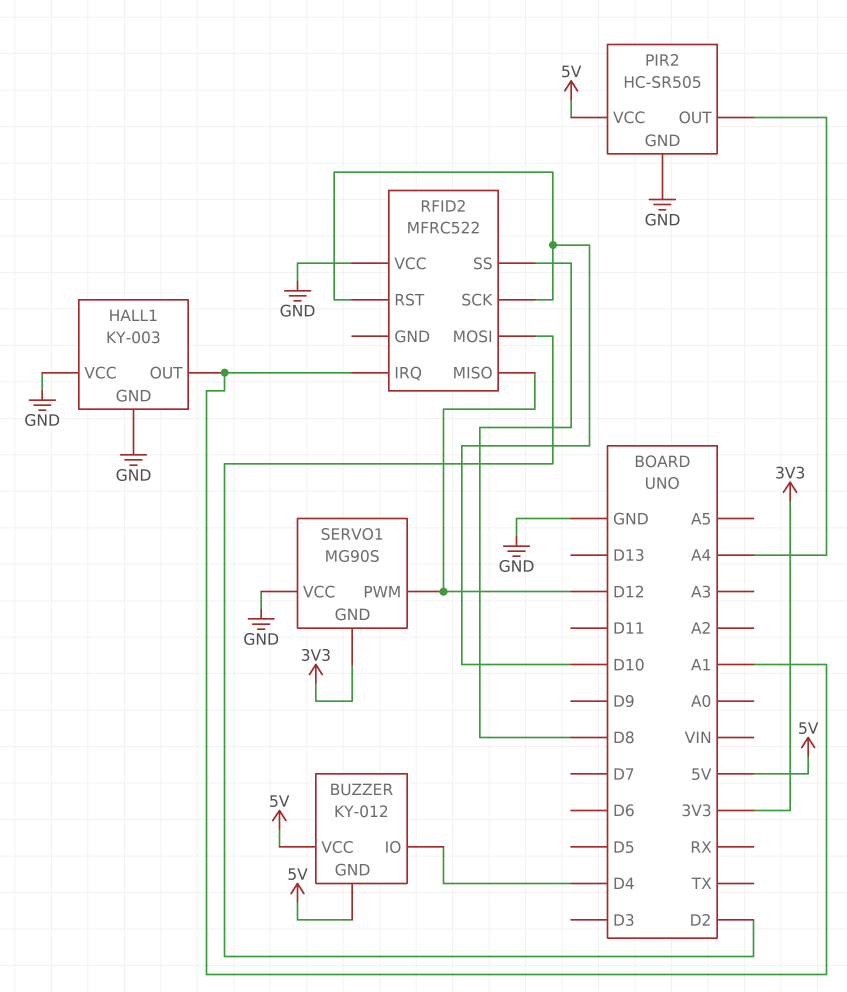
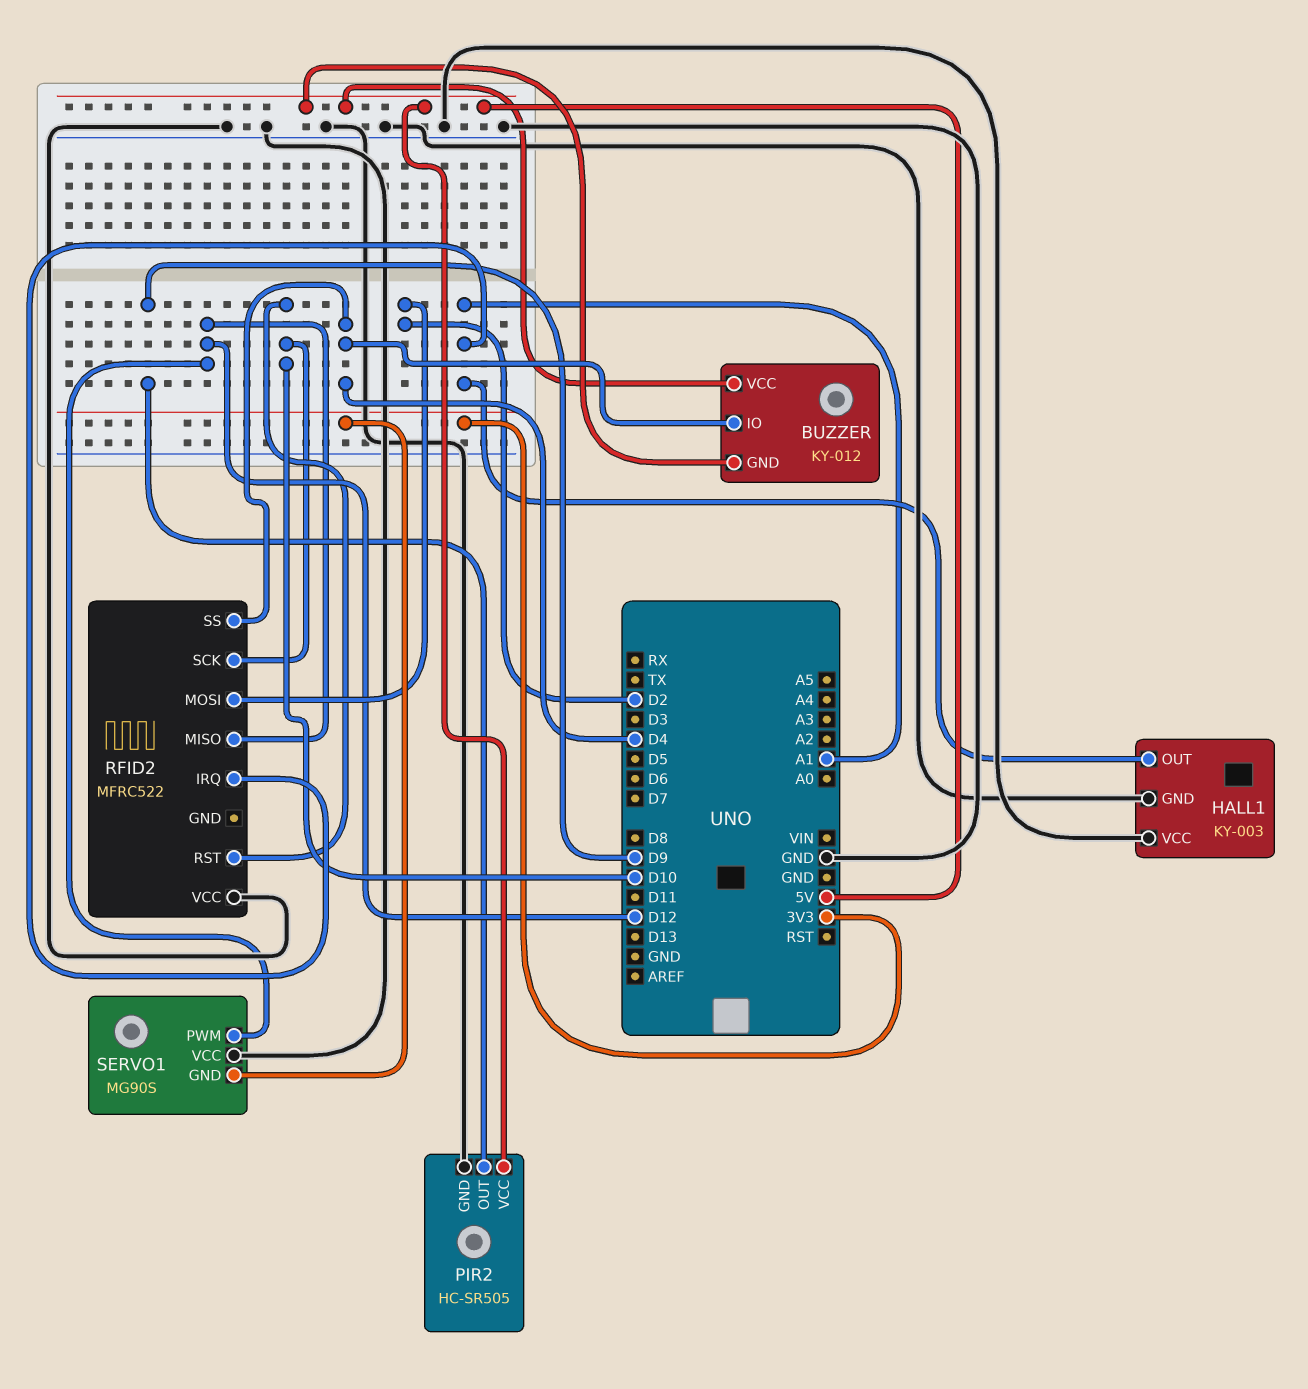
PIR2 pin OUT: A4 -> D9
RFID2 pin SS: D8 -> D4

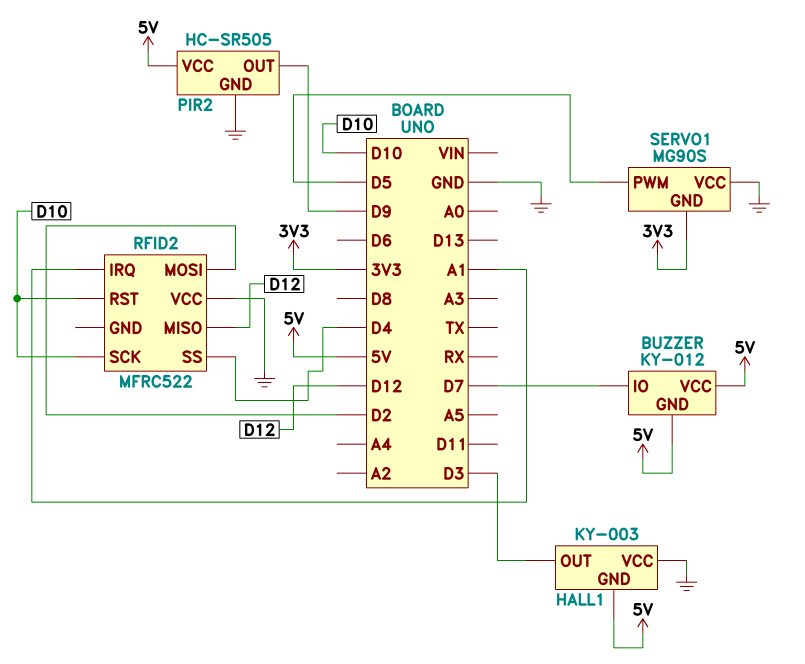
BUZZER pin IO: D4 -> D7
HALL1 pin GND: GND -> 5V
HALL1 pin OUT: A1 -> D3
SERVO1 pin PWM: D12 -> D5

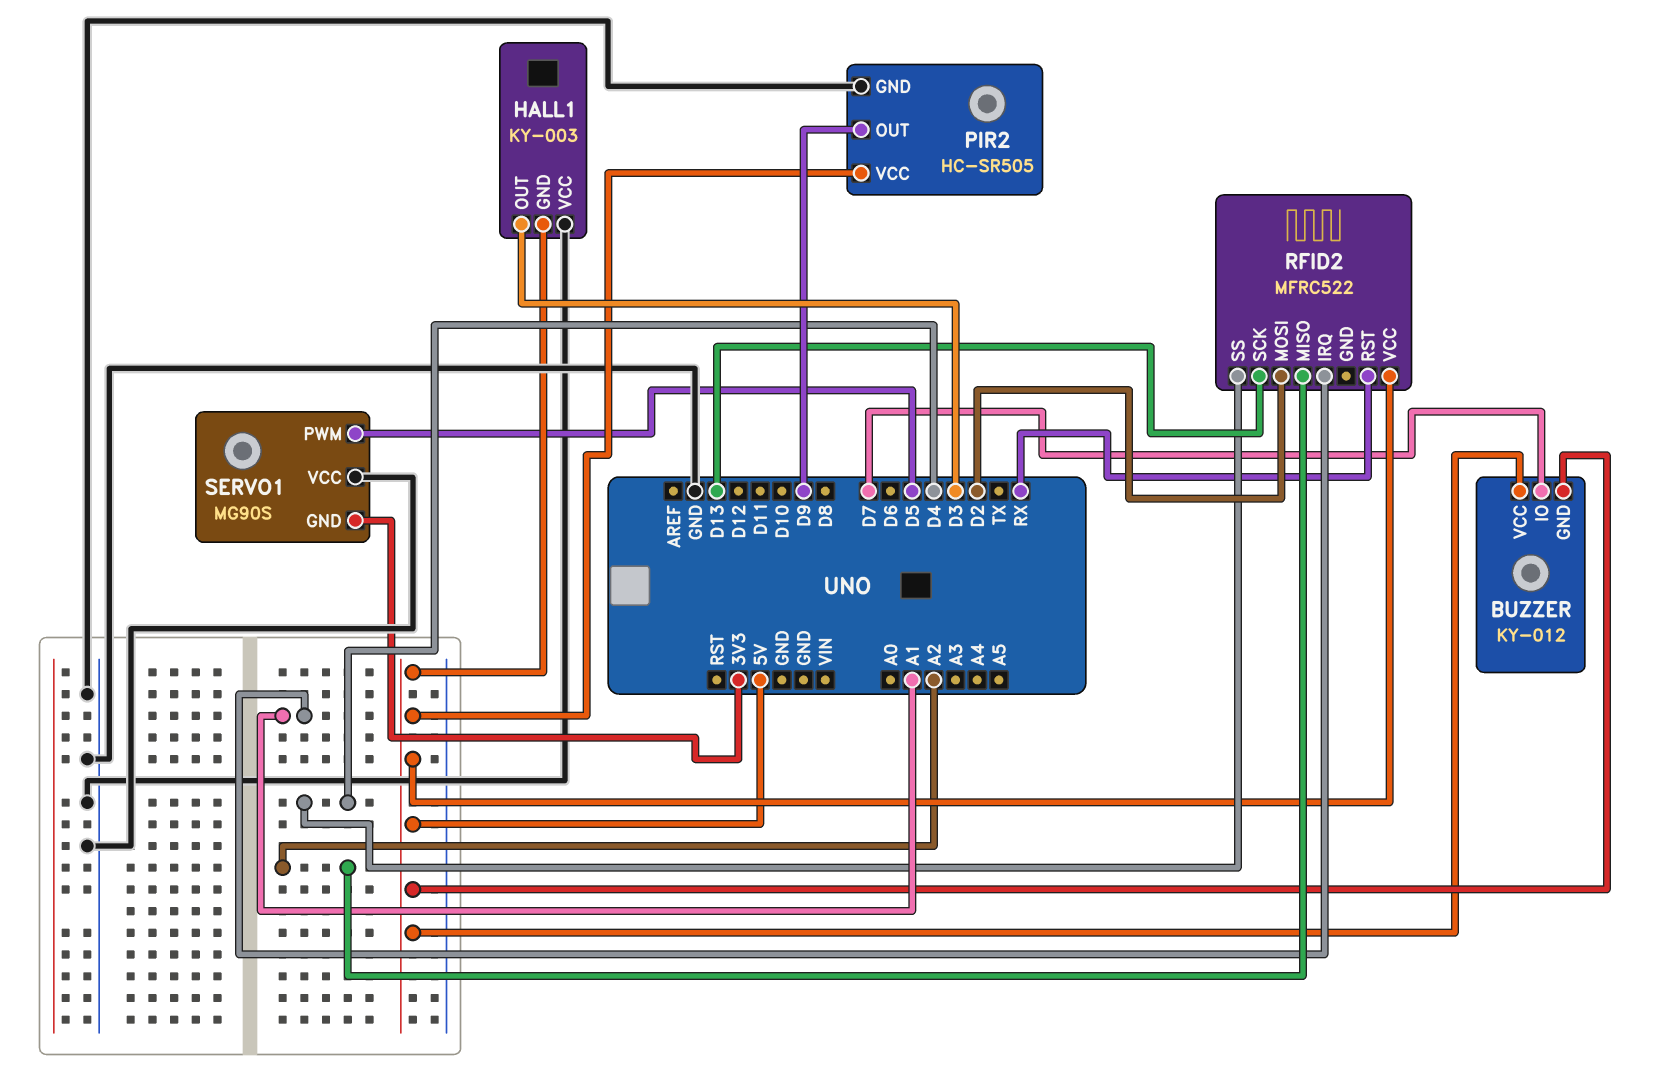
RFID2 pin MISO: D12 -> A2
RFID2 pin RST: D10 -> RX
RFID2 pin SCK: D10 -> D13
RFID2 pin VCC: GND -> 5V

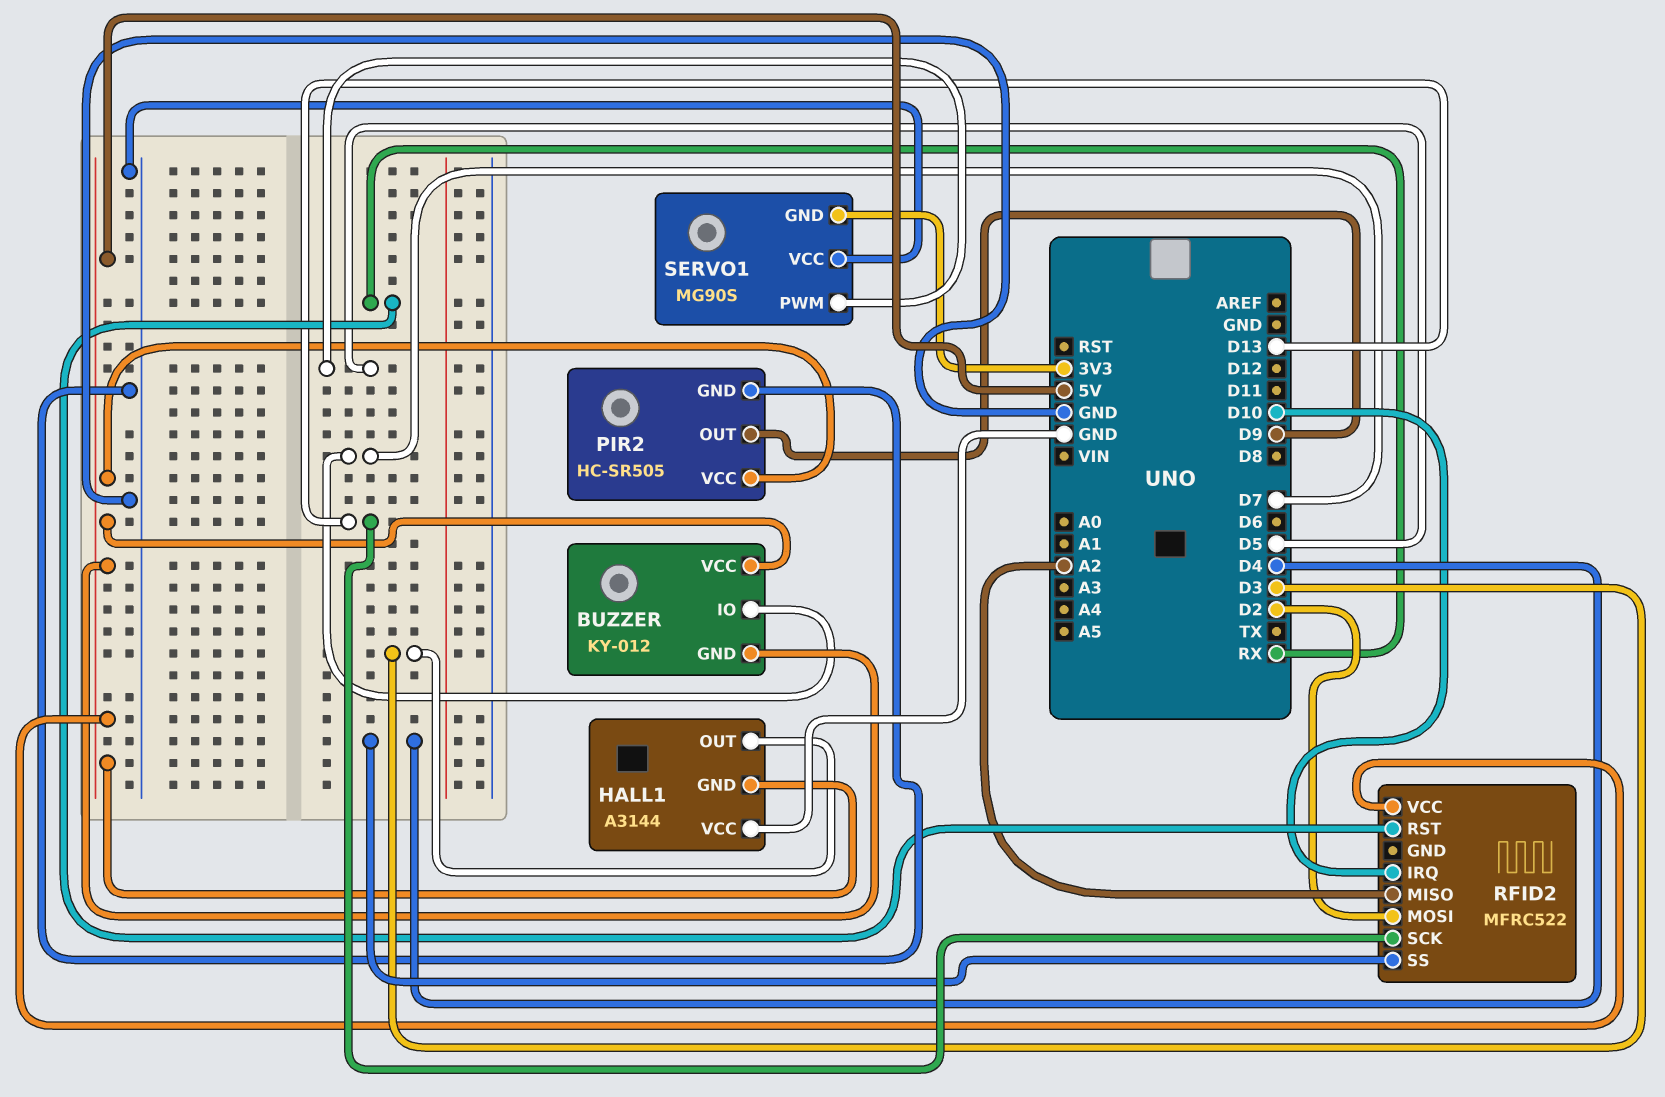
HALL1: KY-003 -> A3144
RFID2 pin IRQ: A1 -> D10

